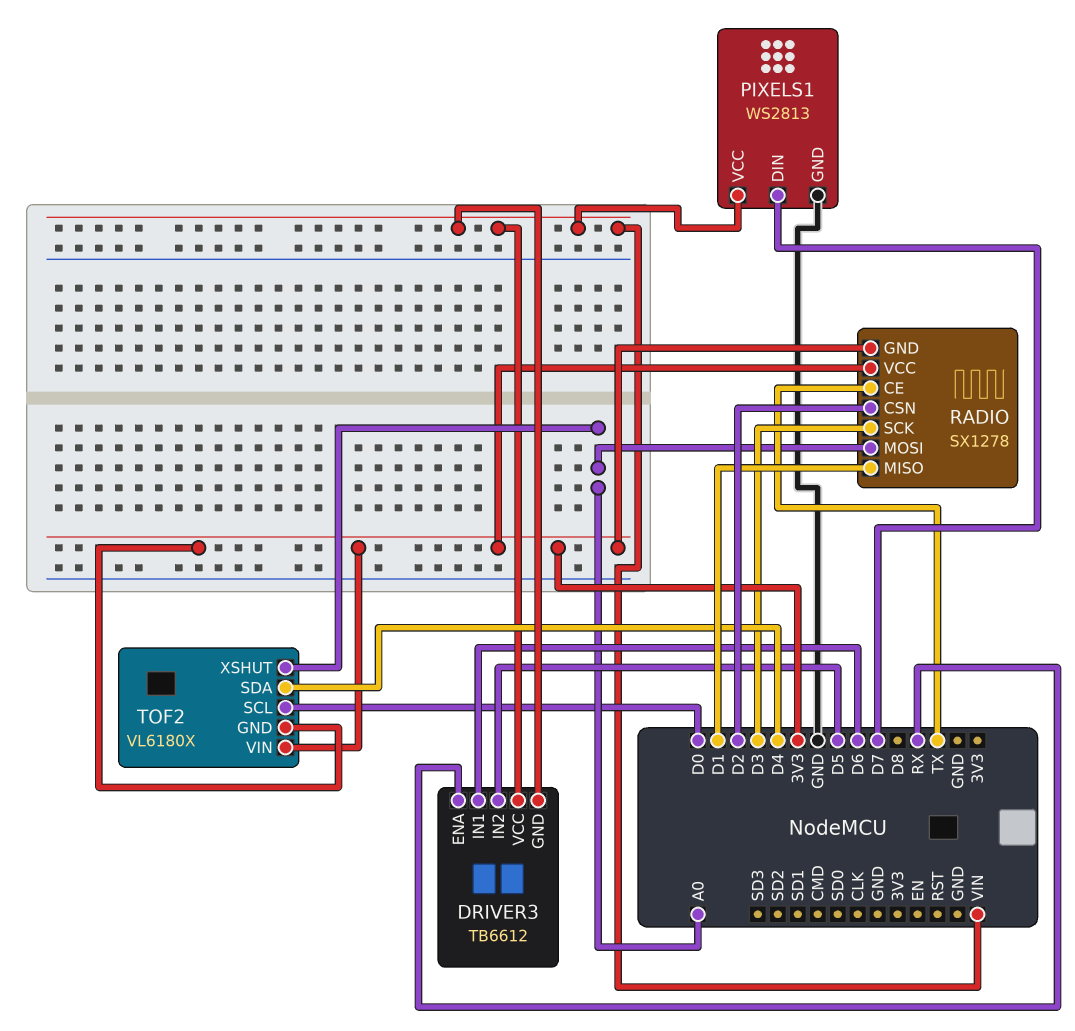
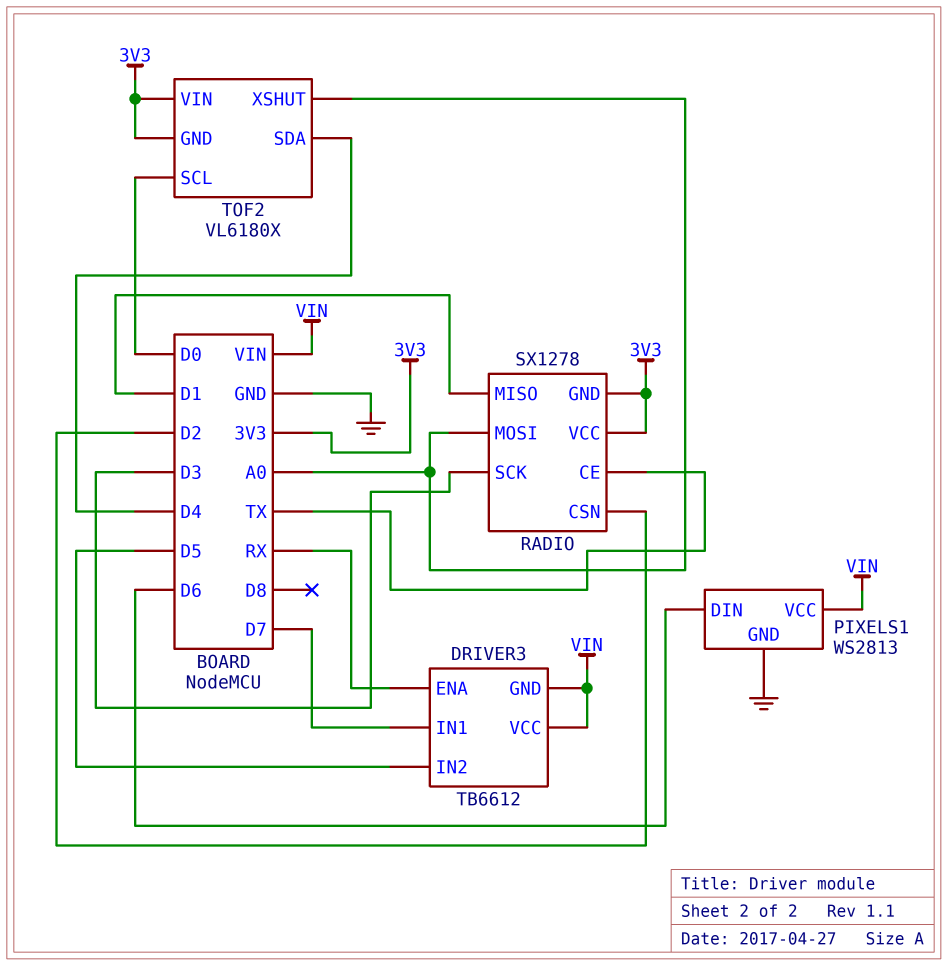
DRIVER3 pin IN1: D6 -> D7
PIXELS1 pin DIN: D7 -> D6

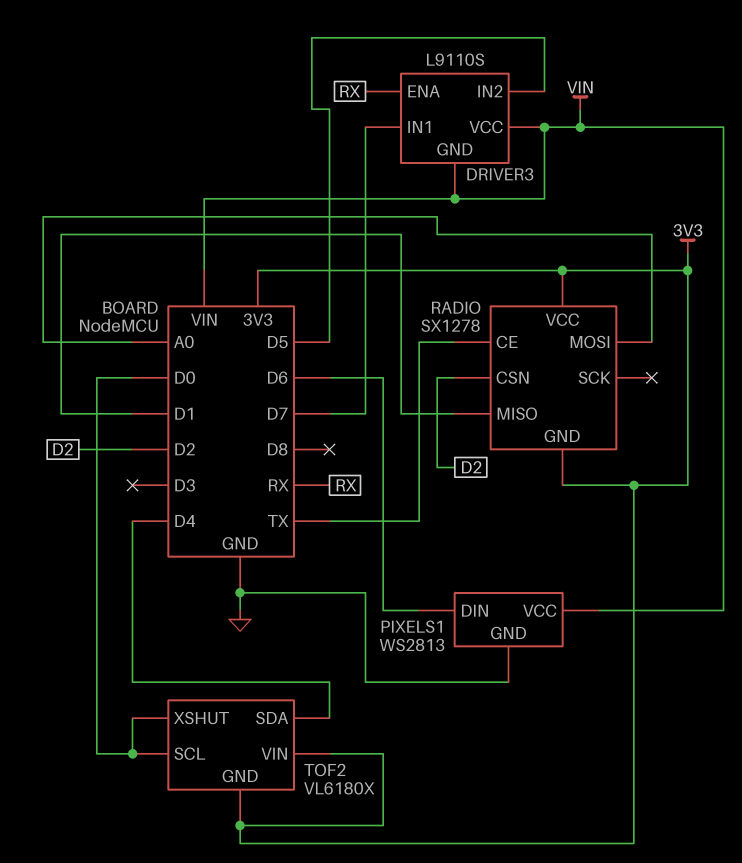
DRIVER3: TB6612 -> L9110S
RADIO pin SCK: D3 -> none
TOF2 pin XSHUT: A0 -> D0

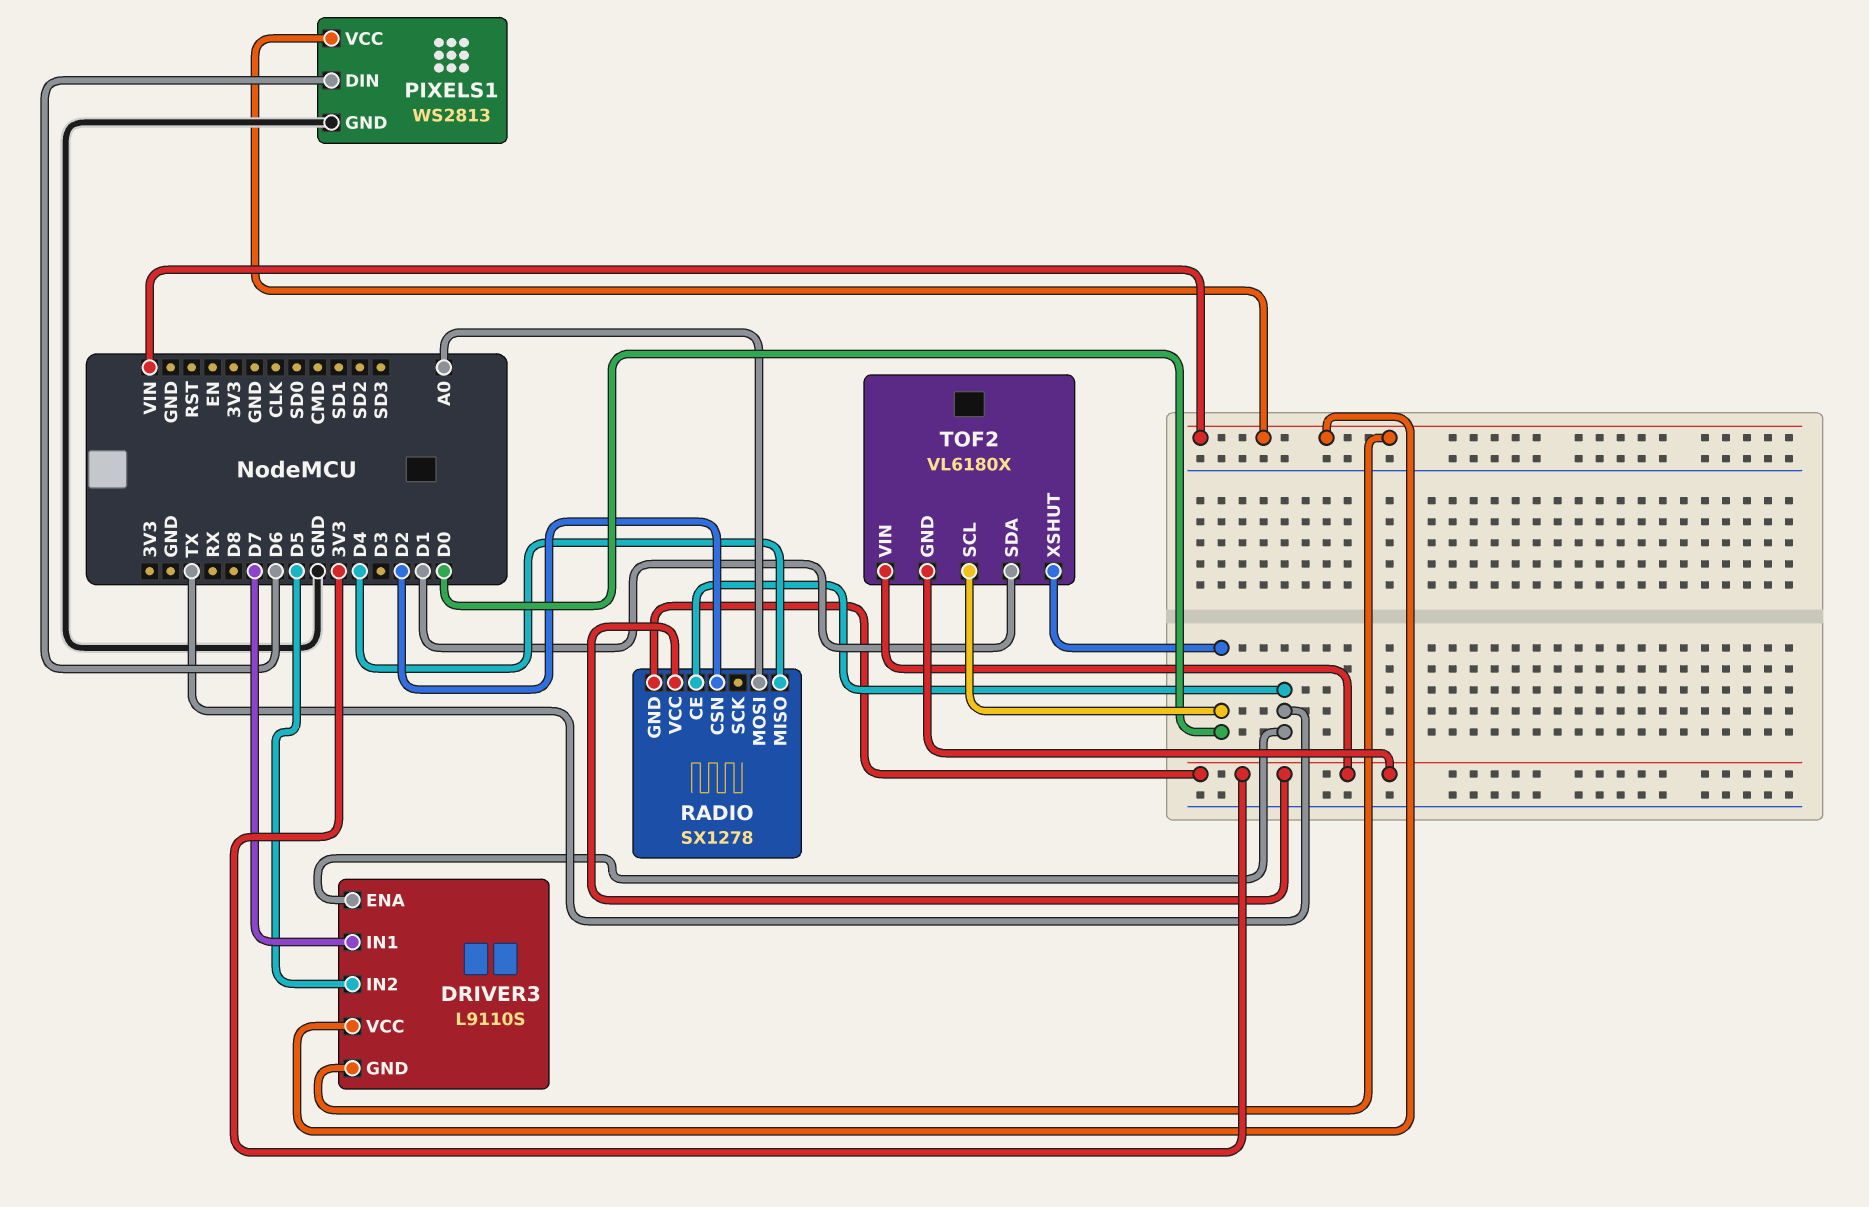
DRIVER3 pin ENA: RX -> TX
RADIO pin MISO: D1 -> D4
TOF2 pin SDA: D4 -> D1

